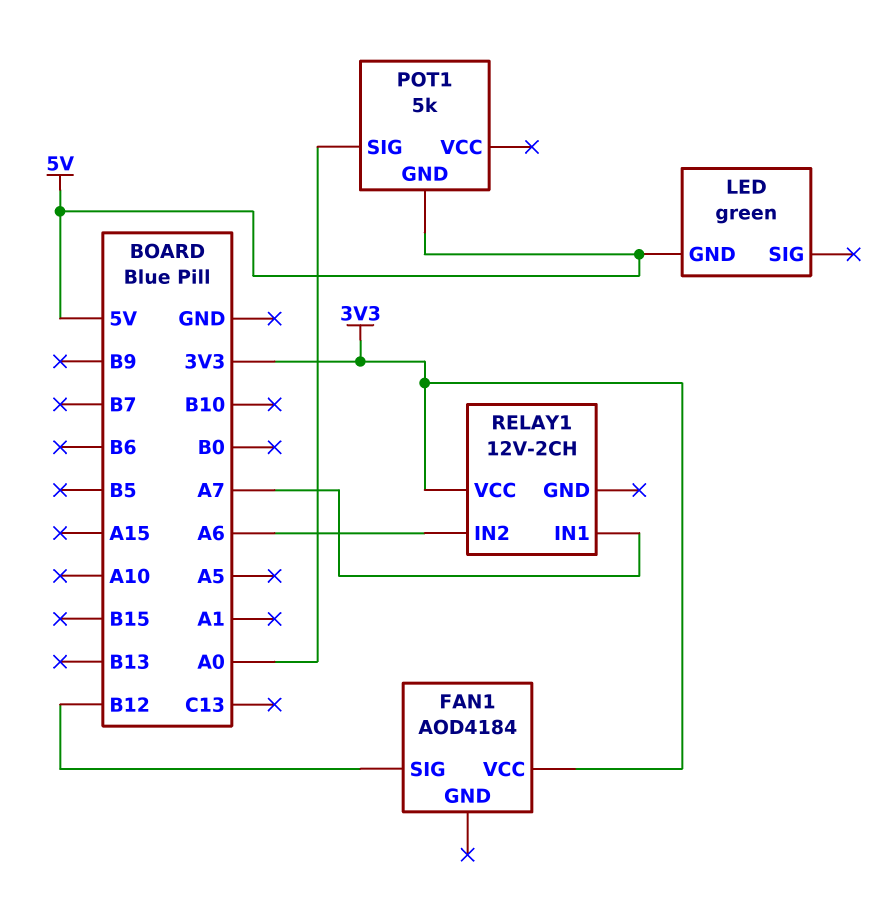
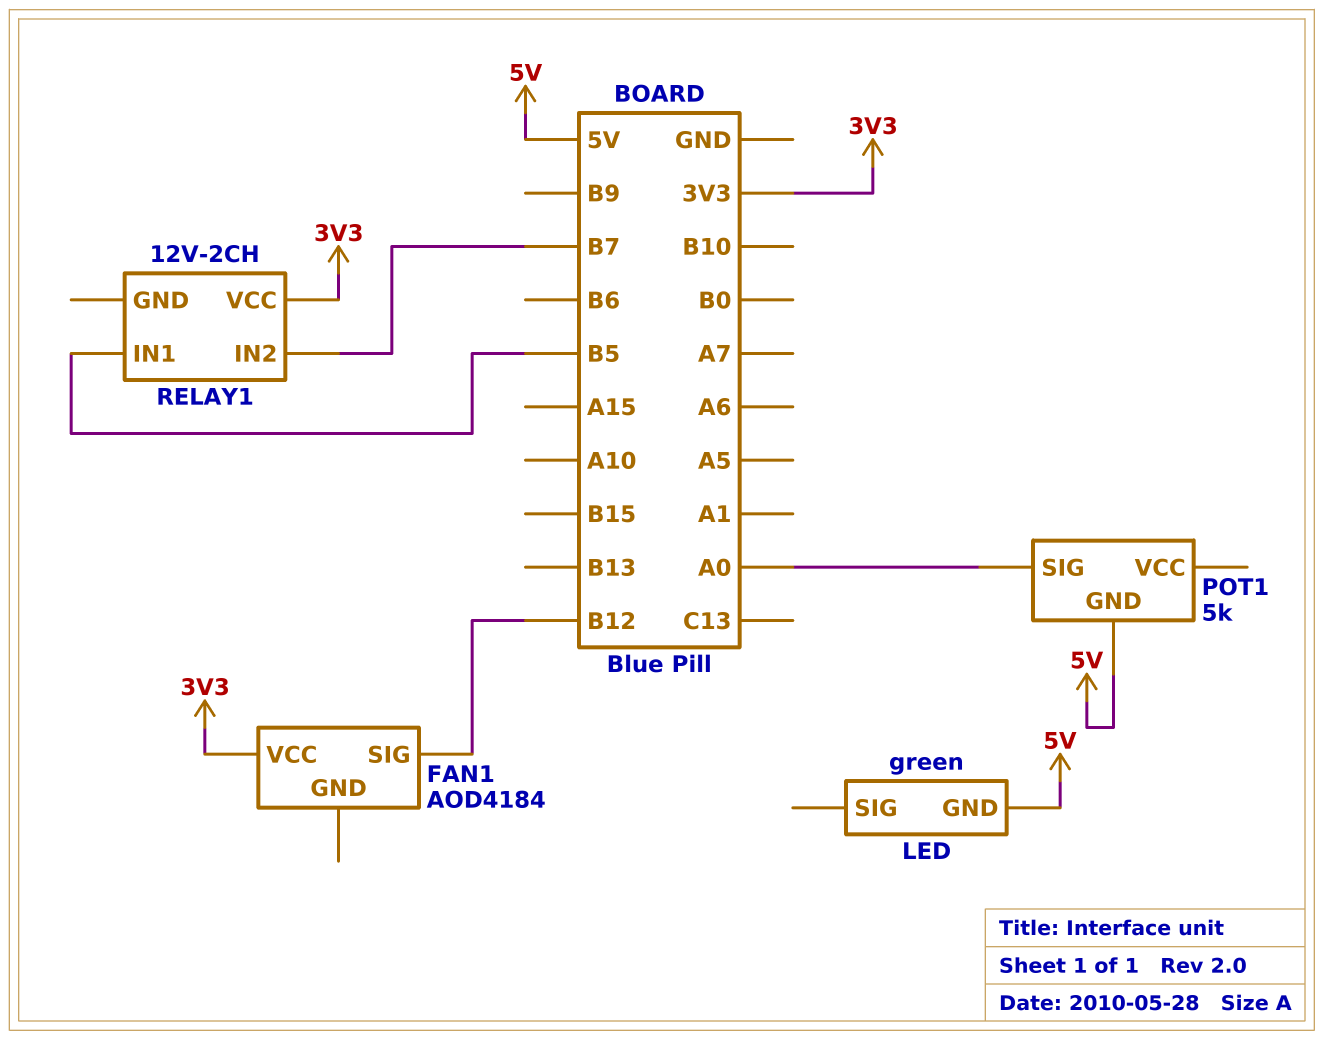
RELAY1 pin IN1: A7 -> B5
RELAY1 pin IN2: A6 -> B7

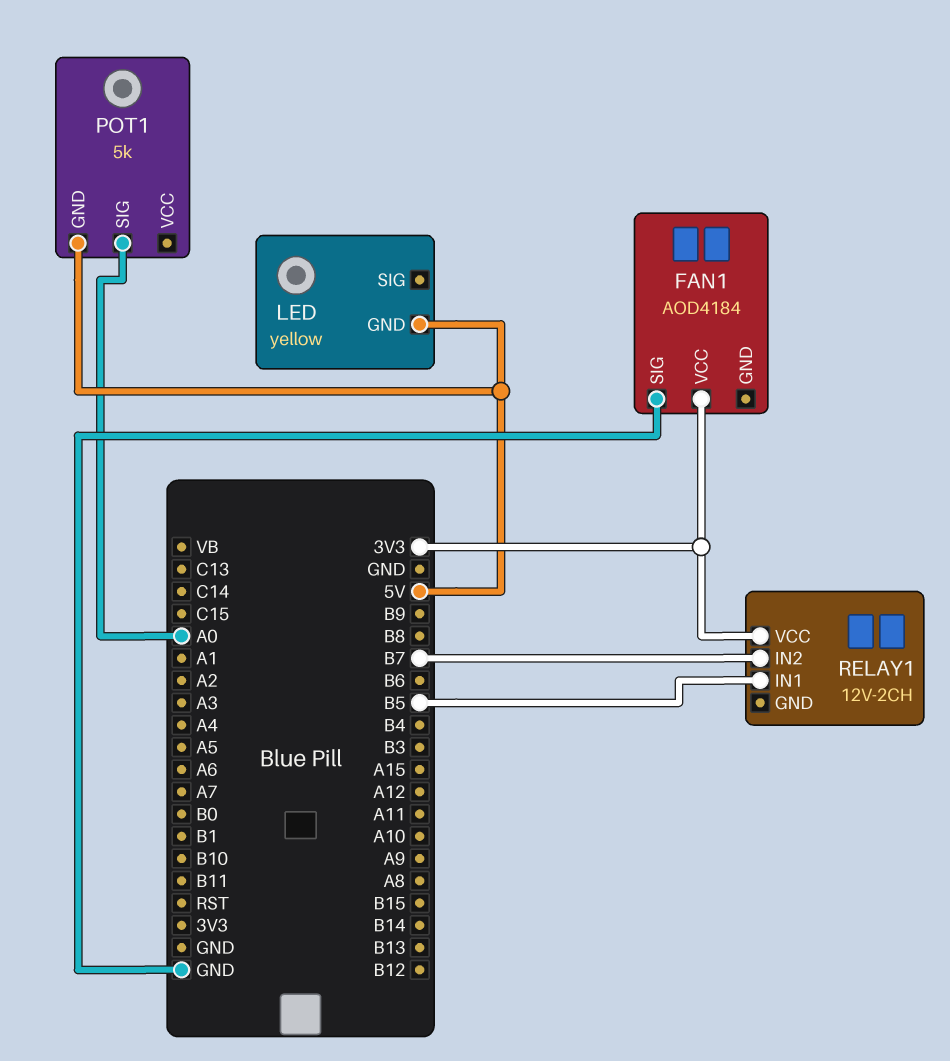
FAN1 pin SIG: B12 -> GND
LED: green -> yellow

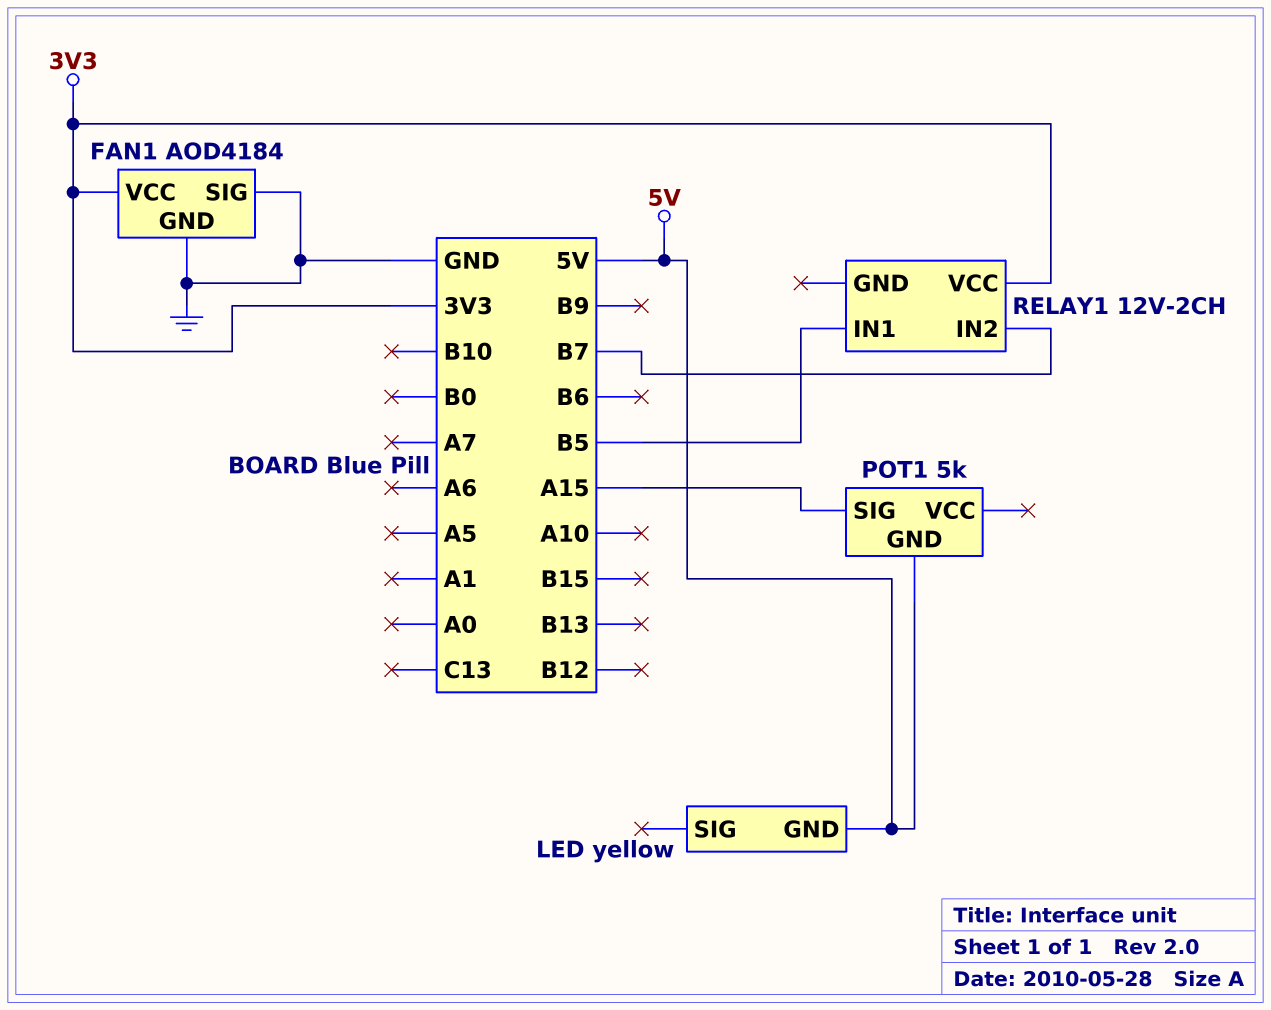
FAN1 pin GND: none -> GND
POT1 pin SIG: A0 -> A15

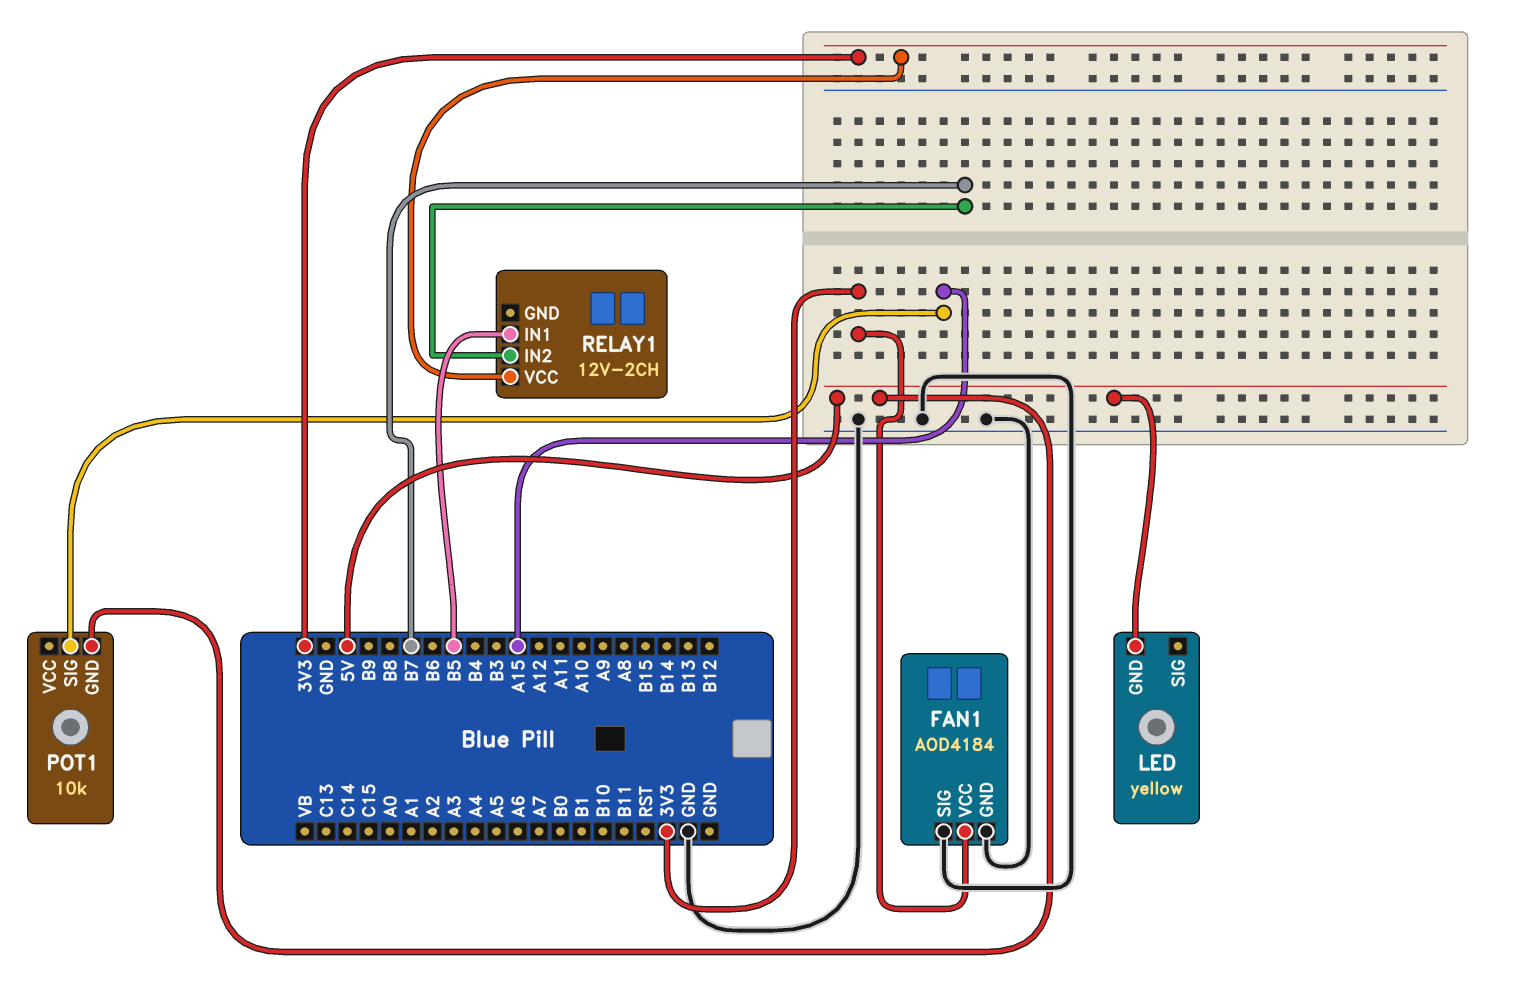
POT1: 5k -> 10k

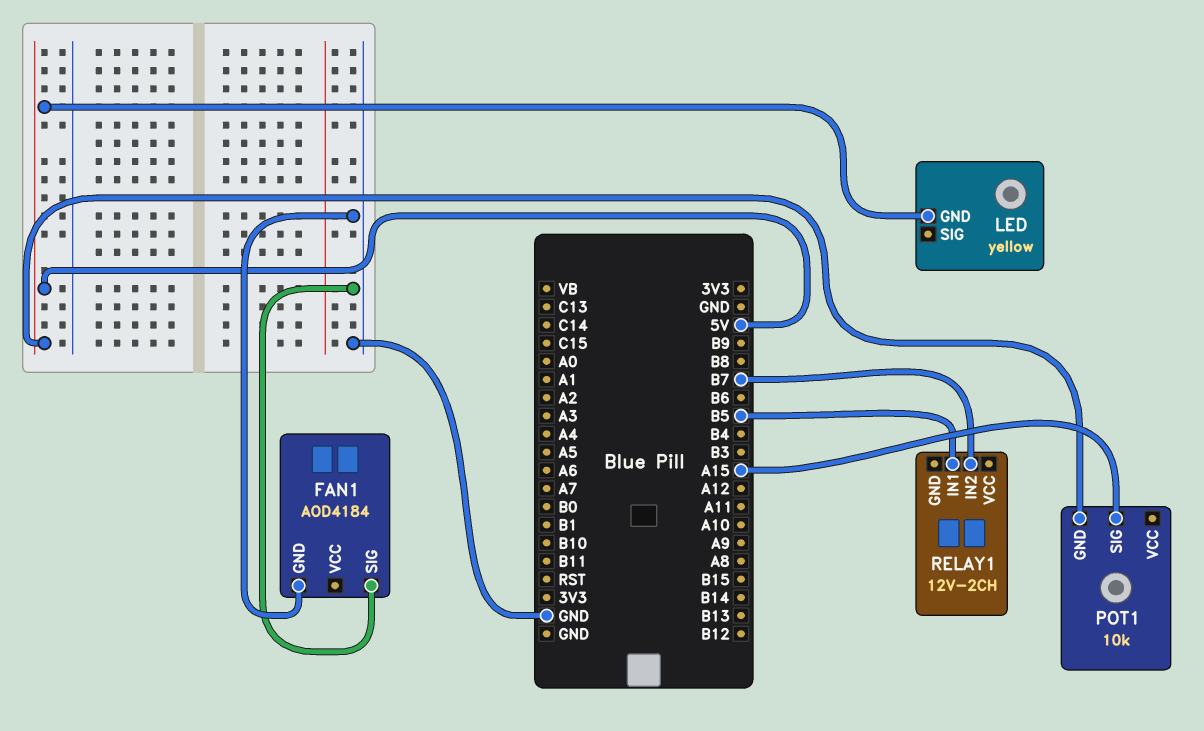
FAN1 pin VCC: 3V3 -> none
RELAY1 pin VCC: 3V3 -> none

